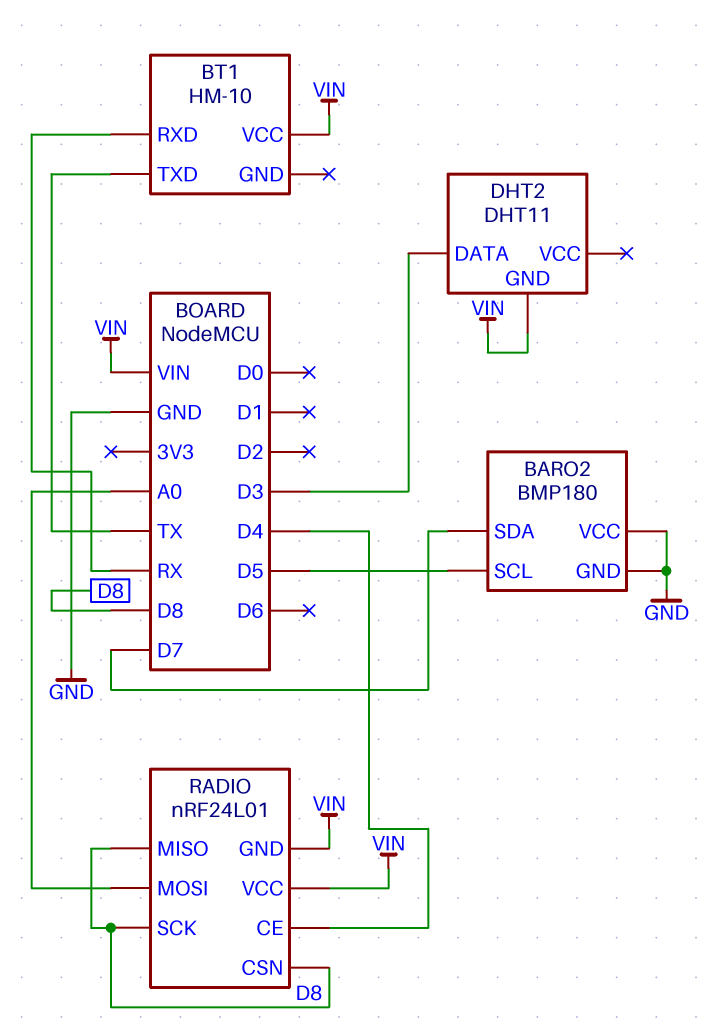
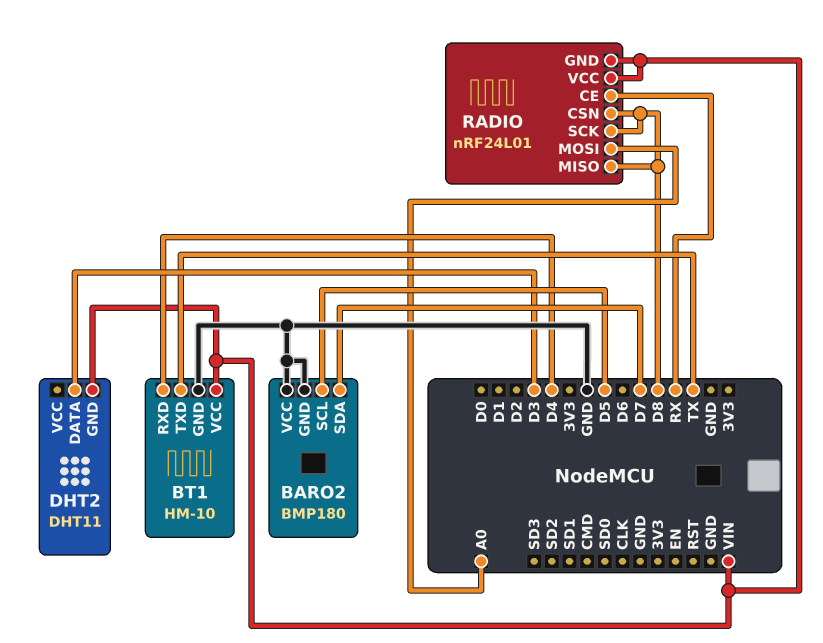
BT1 pin GND: none -> GND
BT1 pin RXD: RX -> D4
RADIO pin CE: D4 -> RX

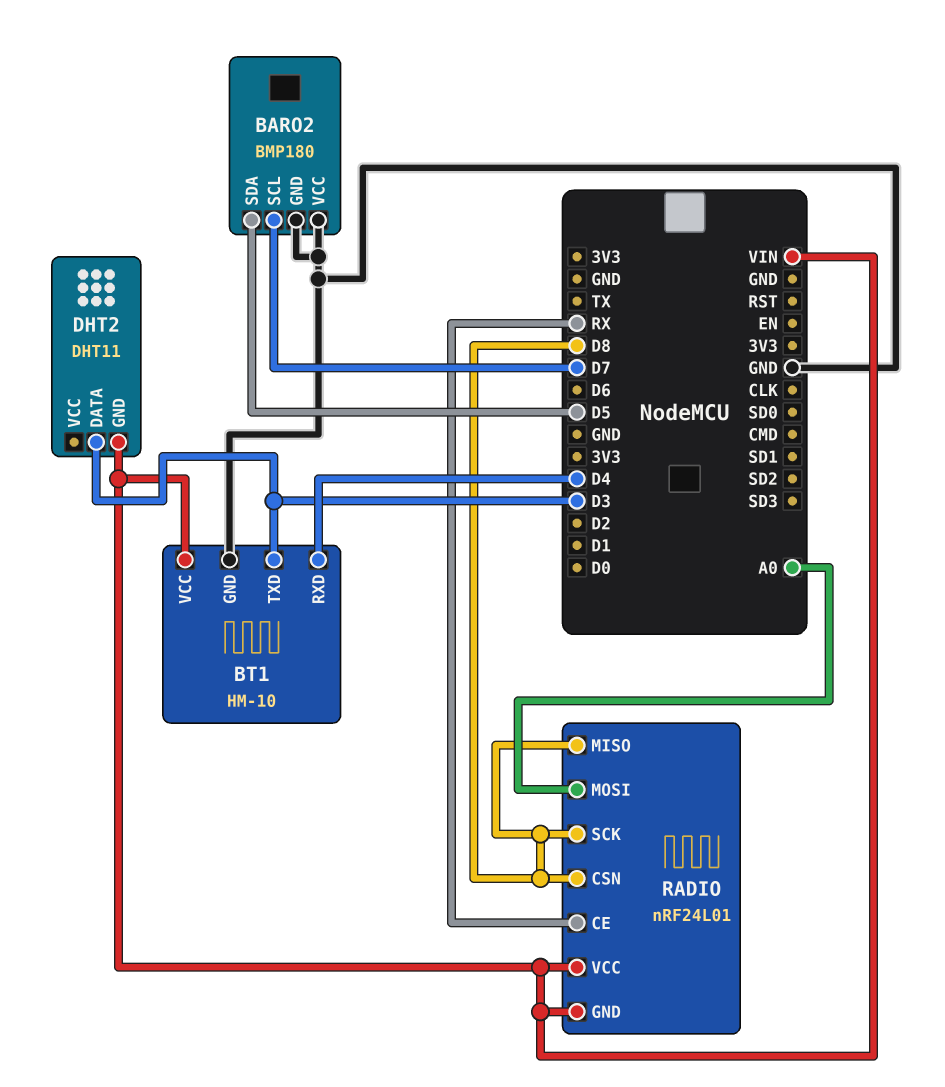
BARO2 pin SCL: D5 -> D7
BARO2 pin SDA: D7 -> D5
BT1 pin TXD: TX -> D3

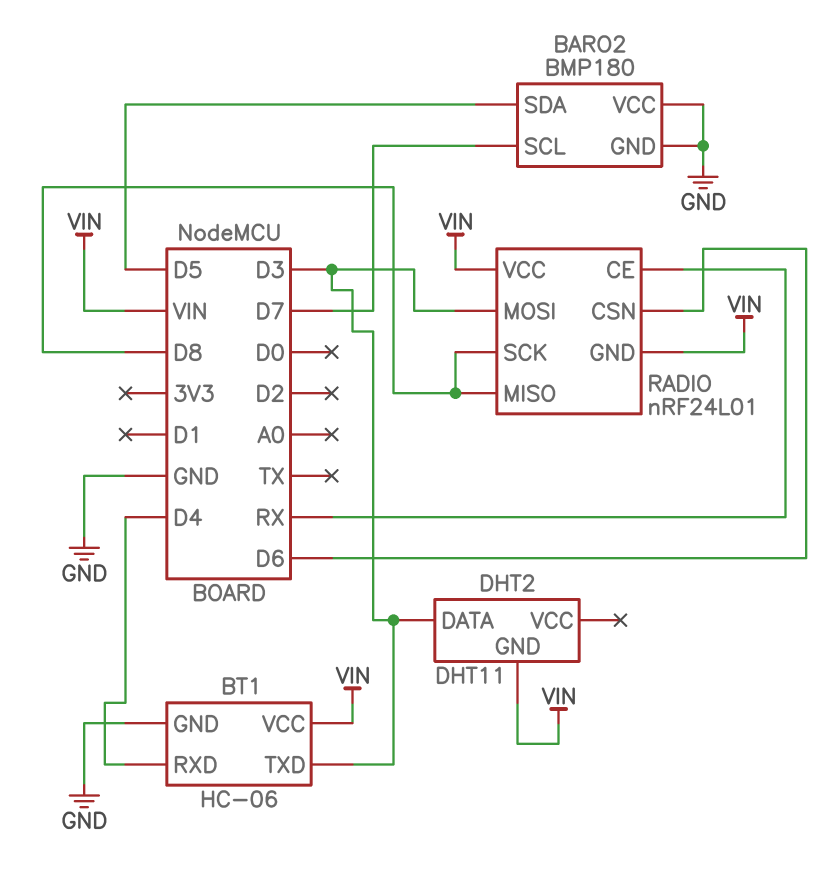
BT1: HM-10 -> HC-06
RADIO pin CSN: D8 -> D6
RADIO pin MOSI: A0 -> D3

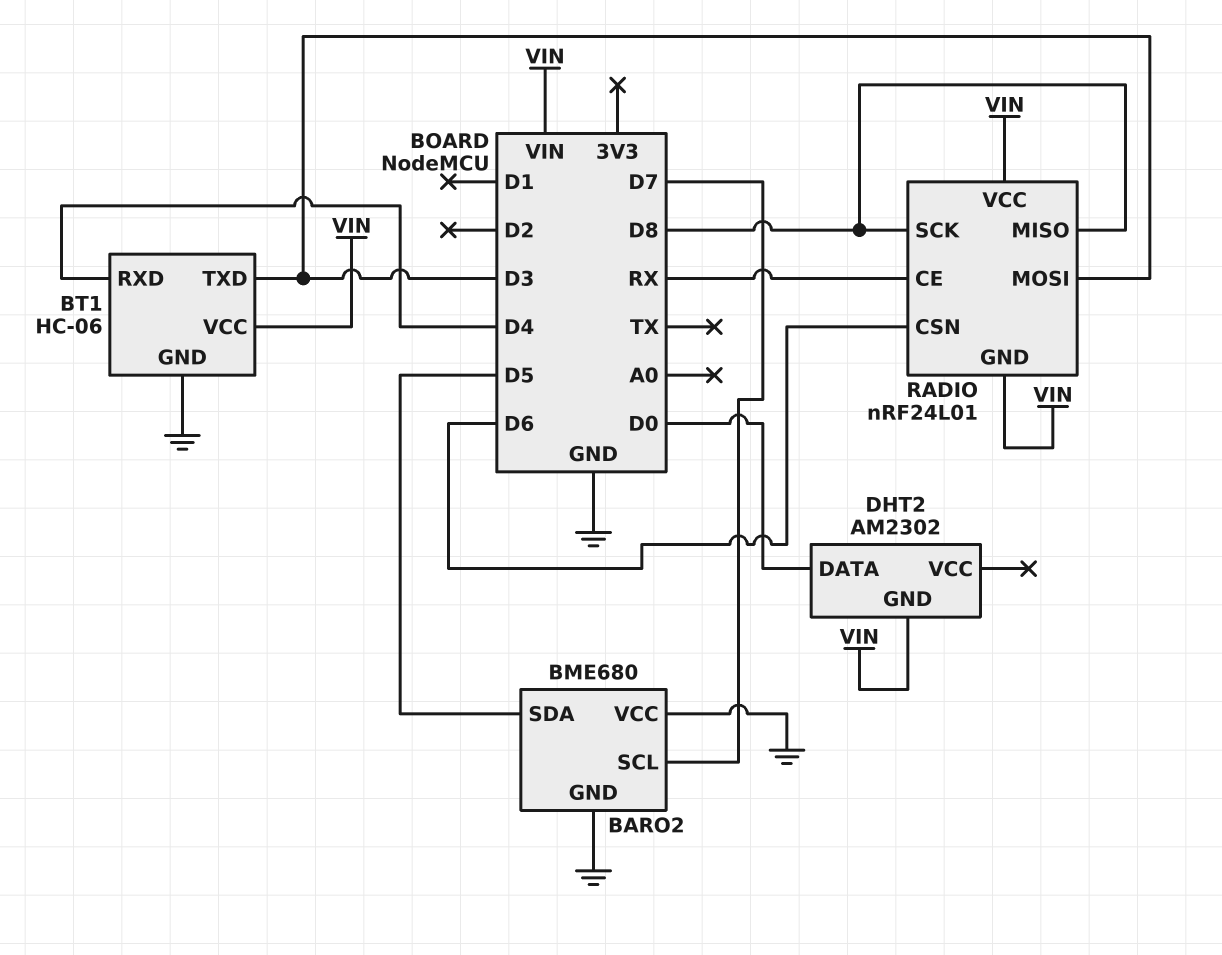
BARO2: BMP180 -> BME680
DHT2: DHT11 -> AM2302
DHT2 pin DATA: D3 -> D0

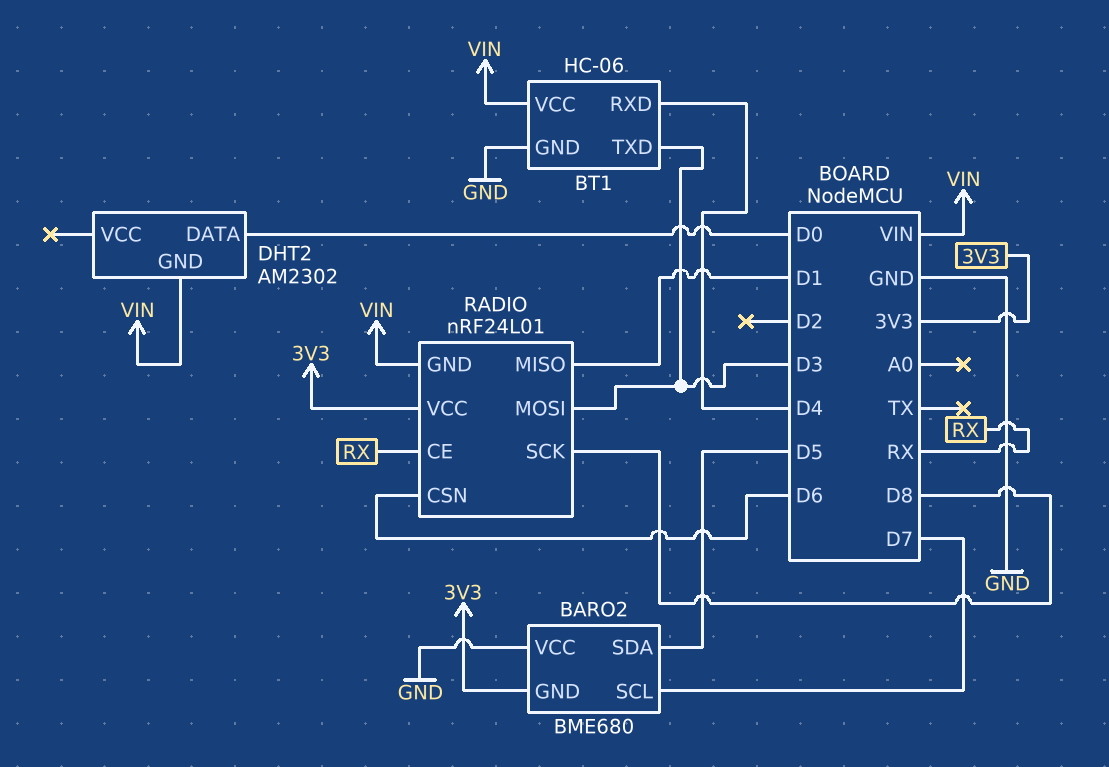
BARO2 pin GND: GND -> 3V3
RADIO pin MISO: D8 -> D1
RADIO pin VCC: VIN -> 3V3

